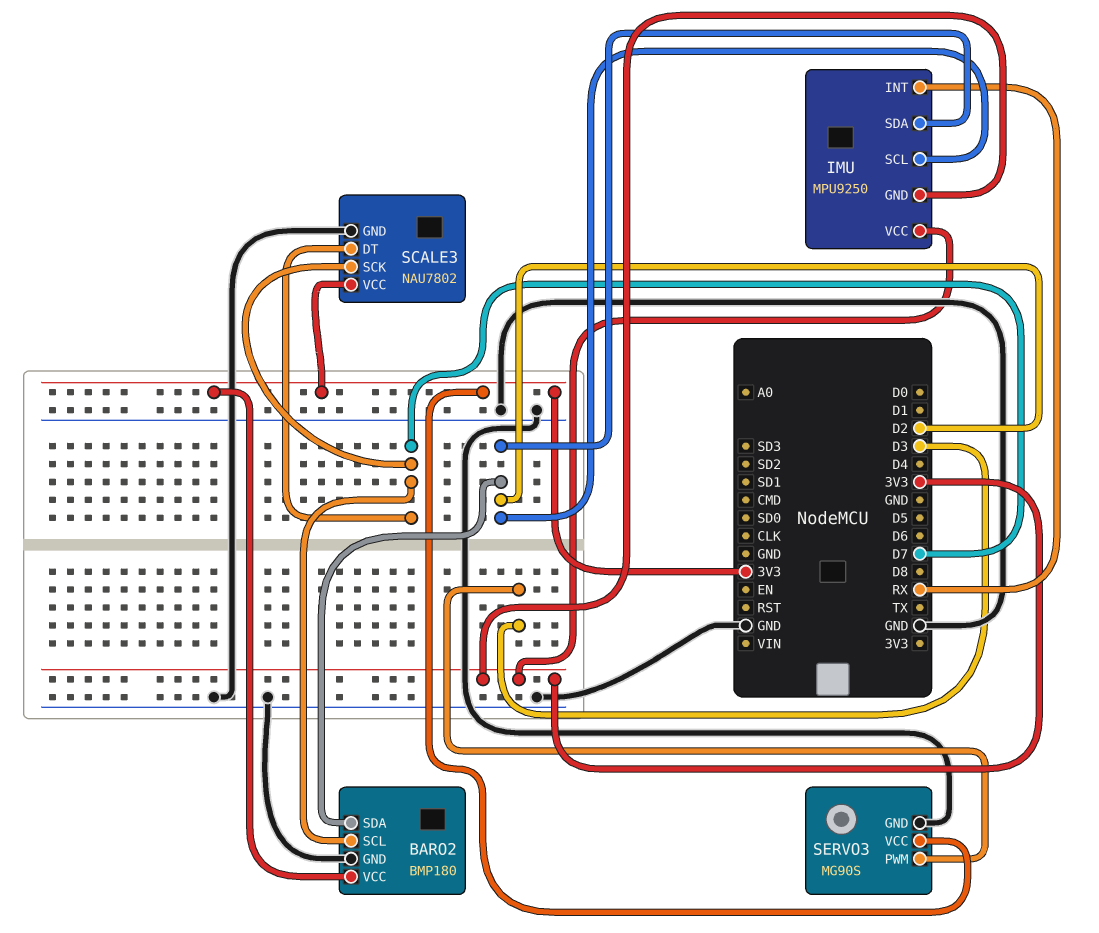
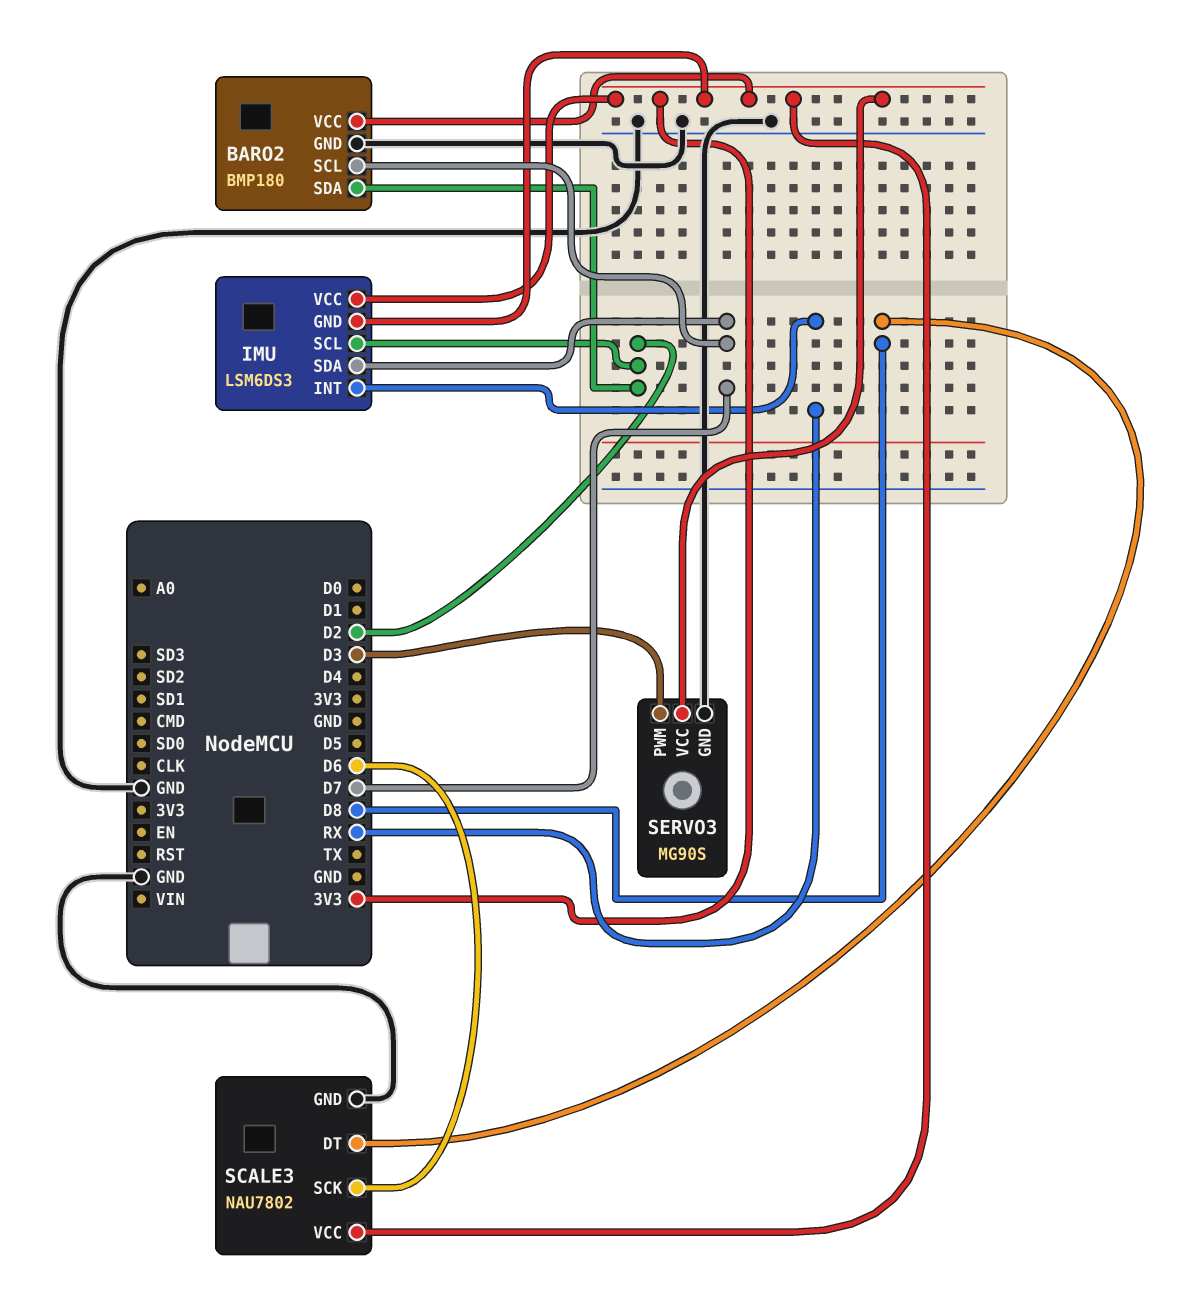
IMU: MPU9250 -> LSM6DS3
IMU pin SDA: D2 -> D7
SCALE3 pin DT: D7 -> D8
SCALE3 pin SCK: D7 -> D6

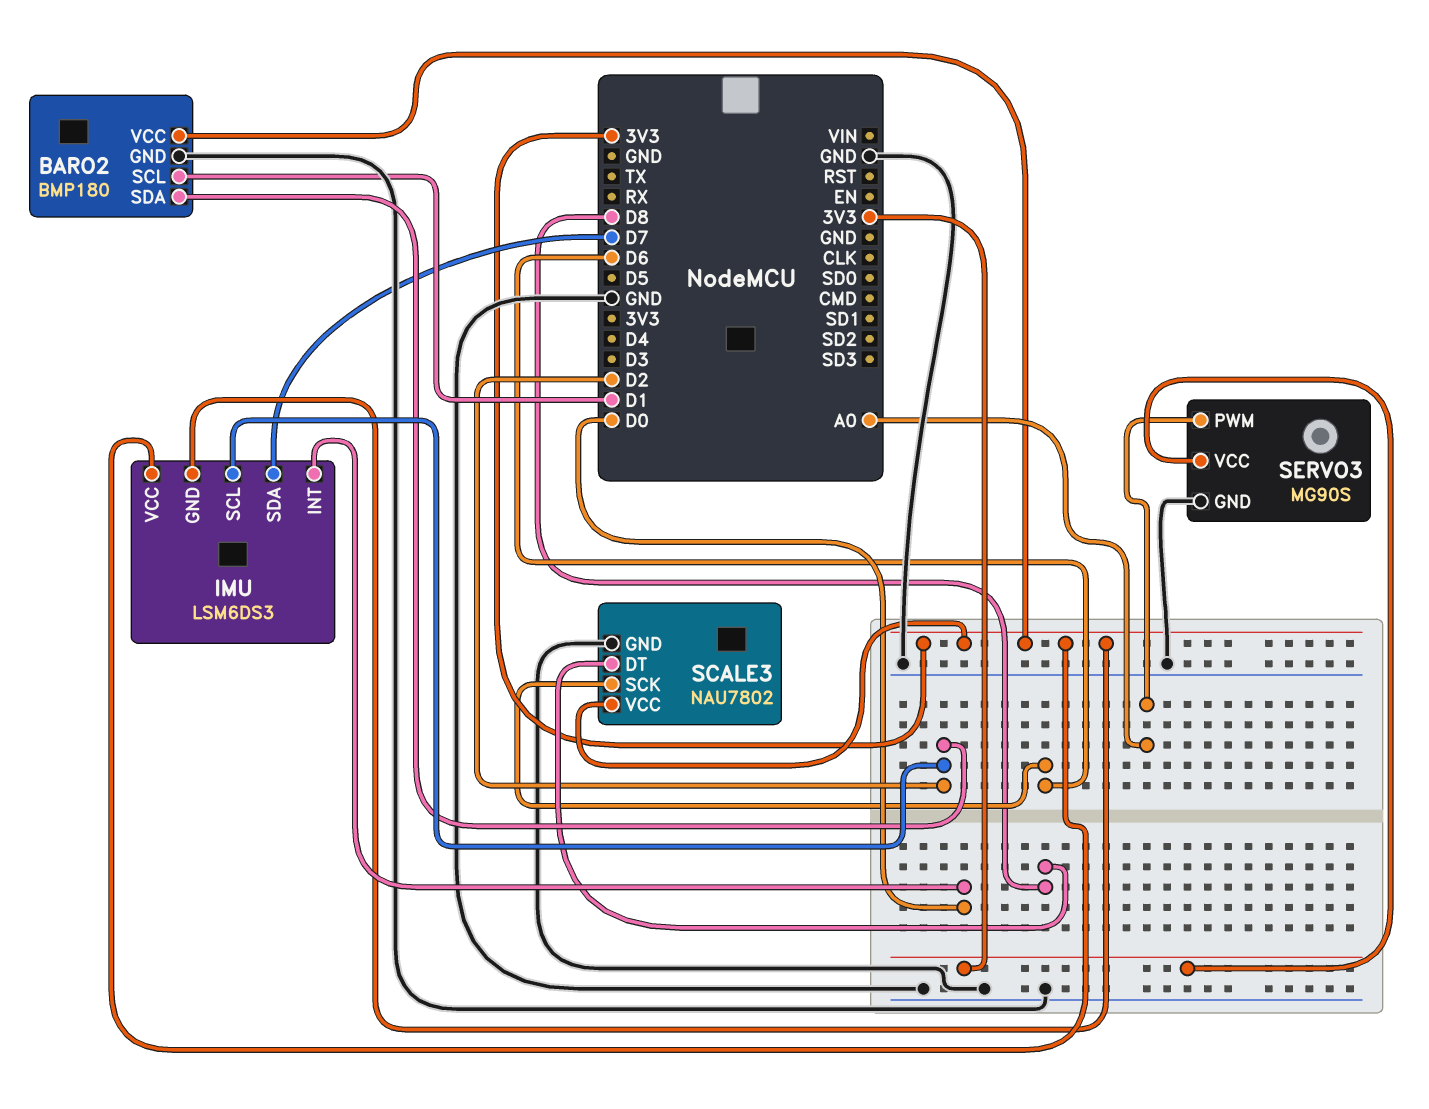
BARO2 pin SCL: D7 -> D1
IMU pin INT: RX -> D0
SERVO3 pin PWM: D3 -> A0

